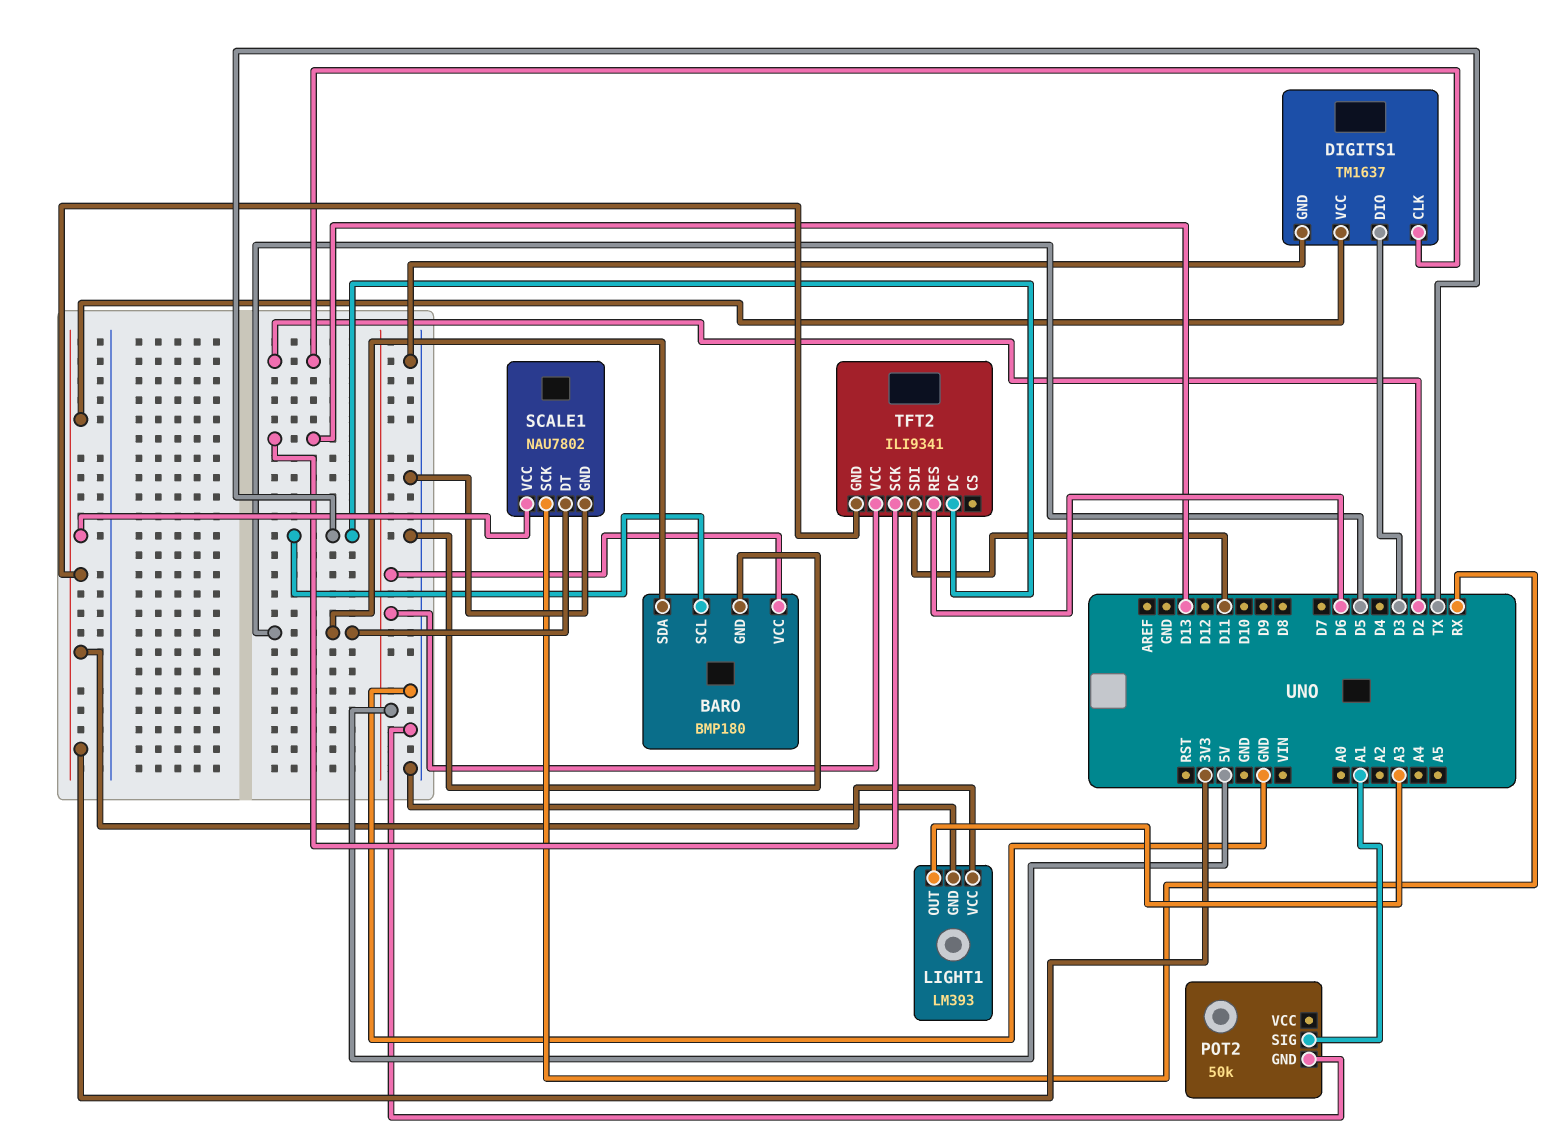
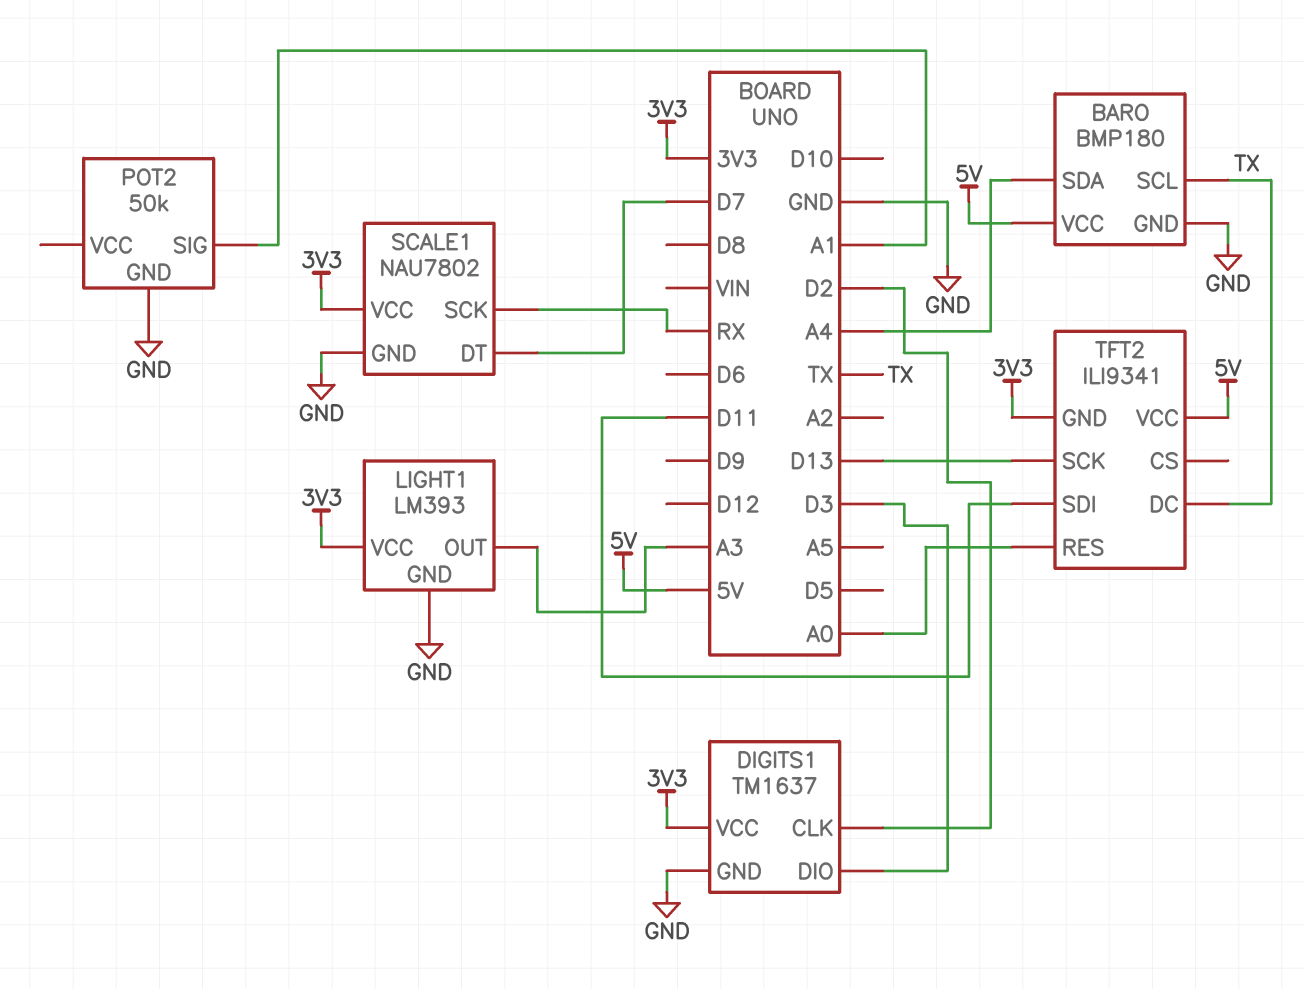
BARO pin SDA: D5 -> A4
SCALE1 pin DT: D5 -> D7
TFT2 pin RES: D6 -> A0

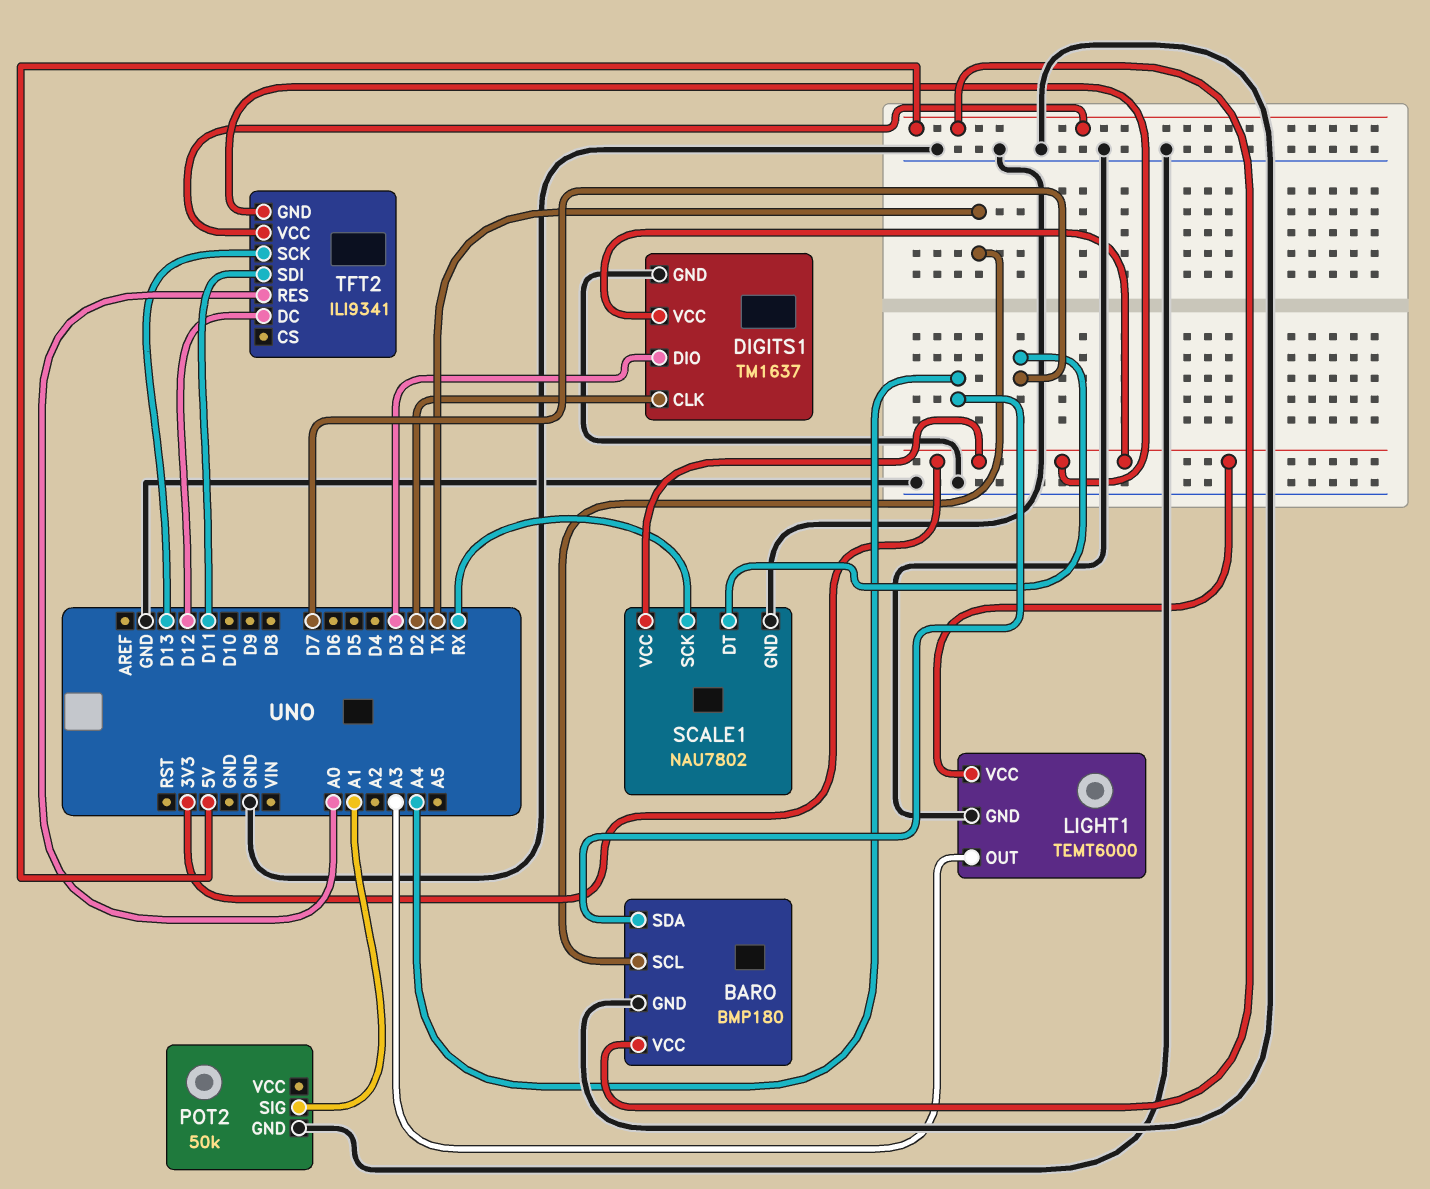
LIGHT1: LM393 -> TEMT6000
TFT2 pin DC: TX -> D12

